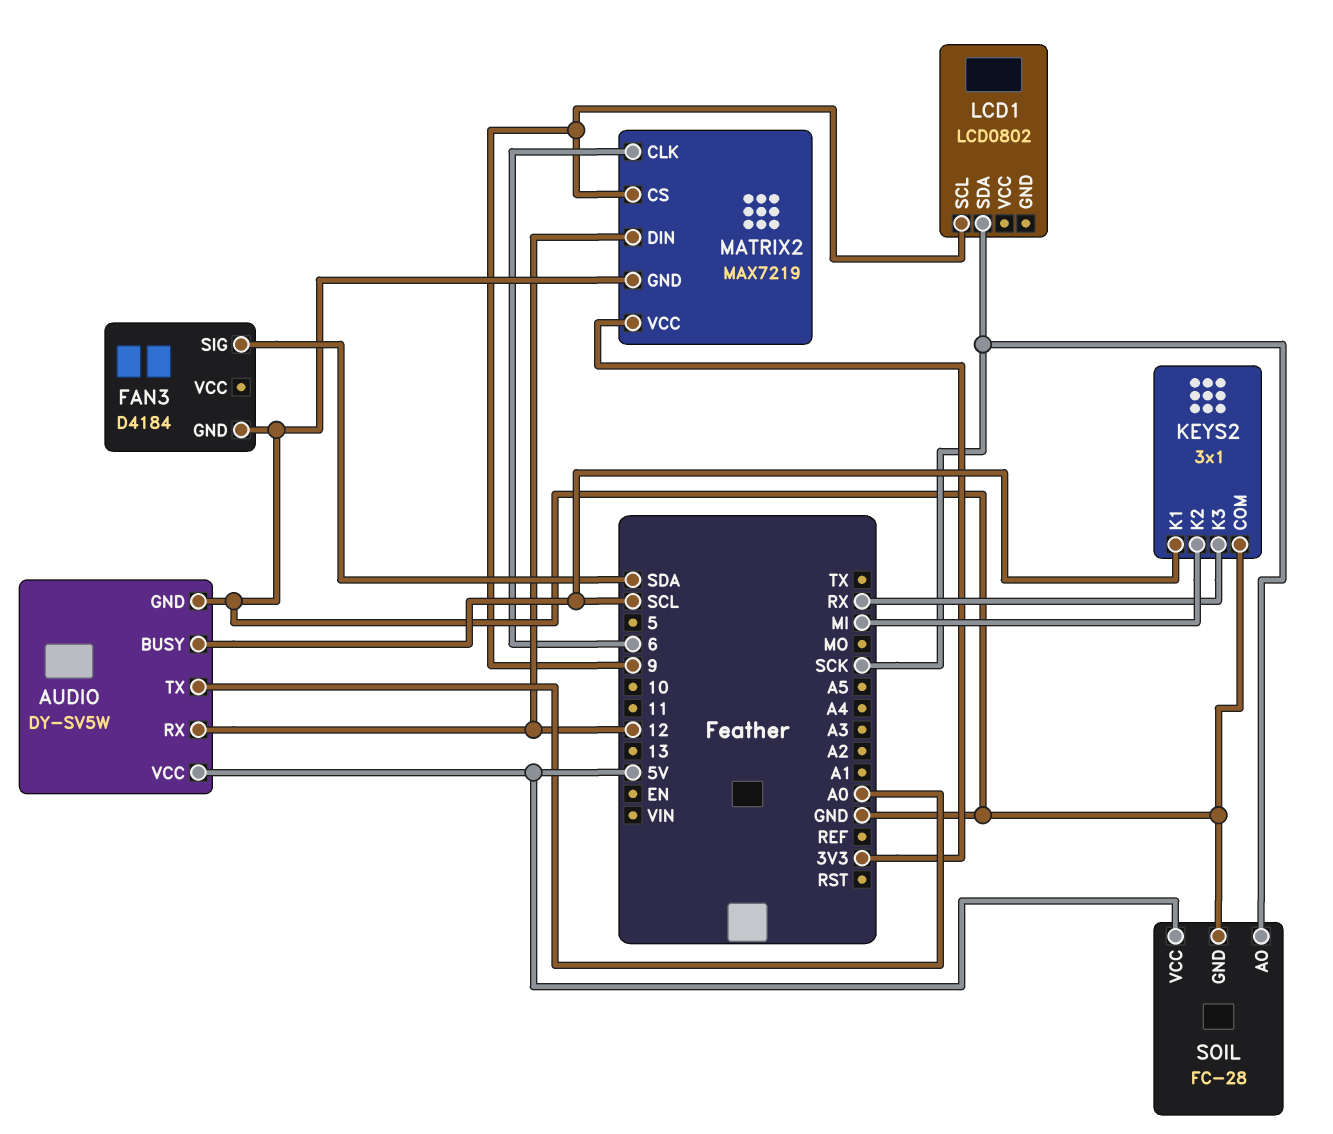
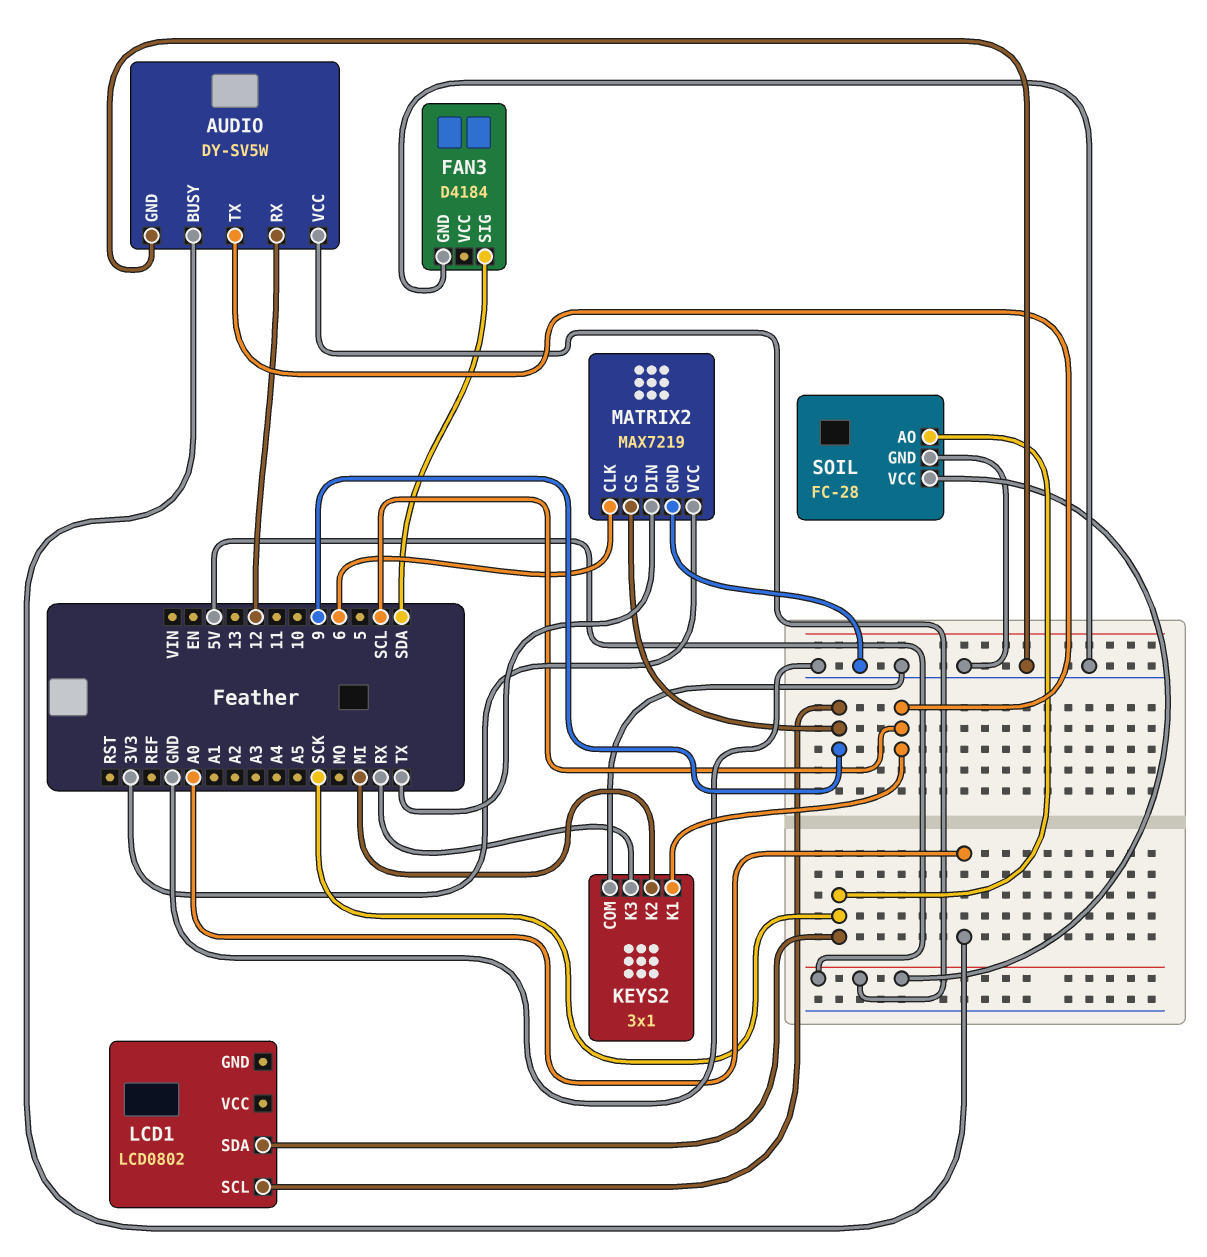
AUDIO pin BUSY: SCL -> A0
AUDIO pin TX: A0 -> SCL
MATRIX2 pin DIN: 12 -> TX

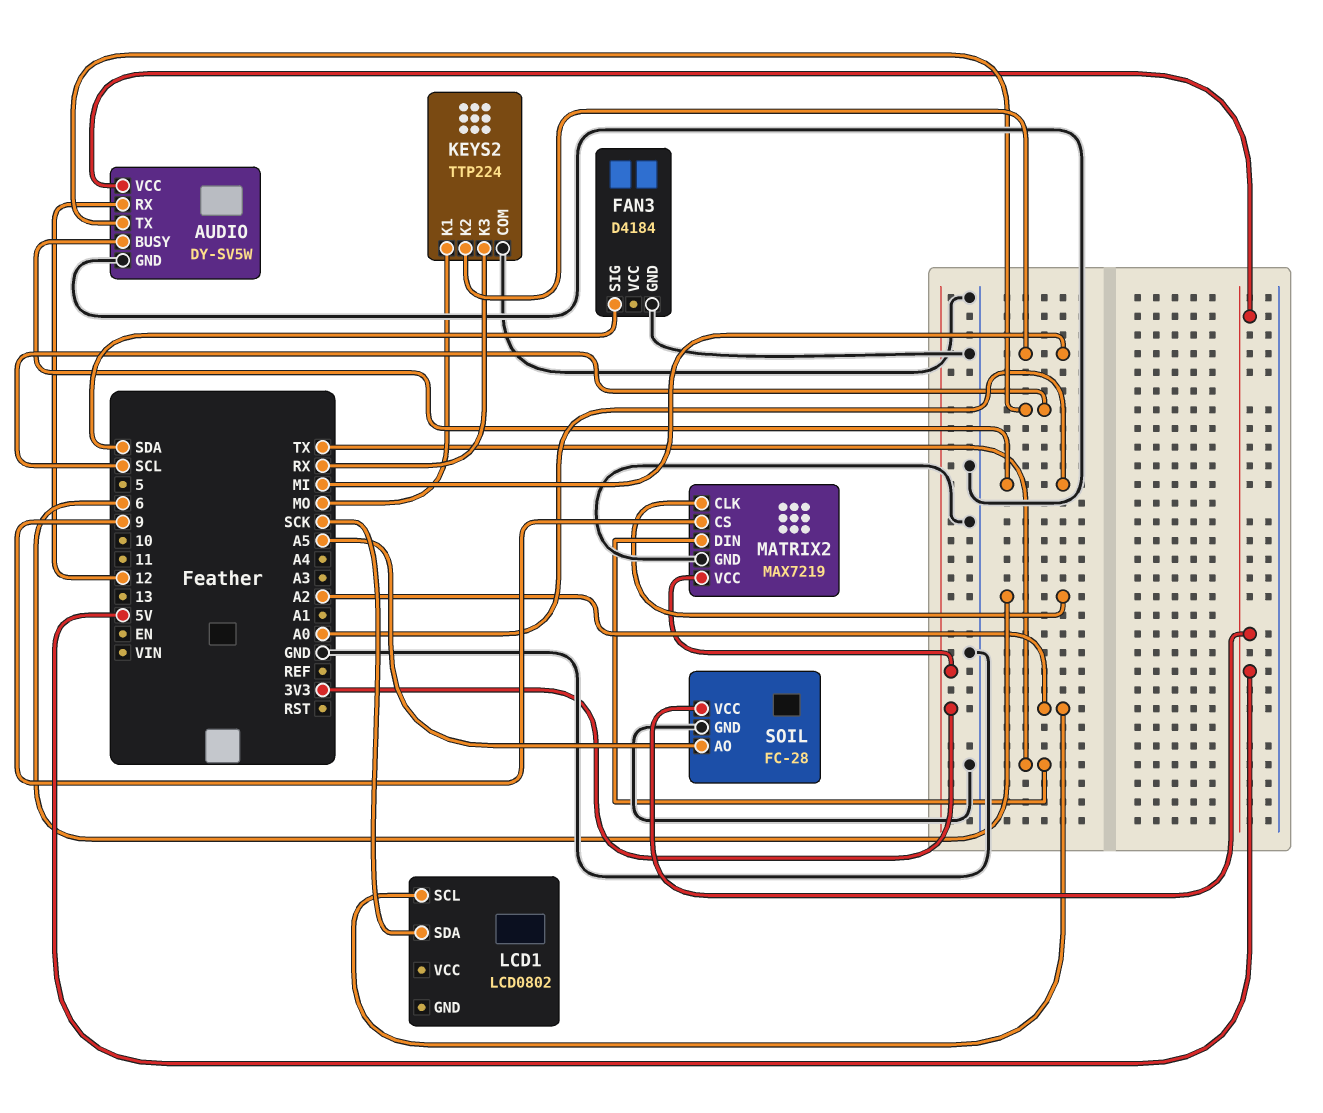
KEYS2: 3x1 -> TTP224
KEYS2 pin K1: SCL -> MO
LCD1 pin SCL: 9 -> A2
SOIL pin AO: SCK -> A5

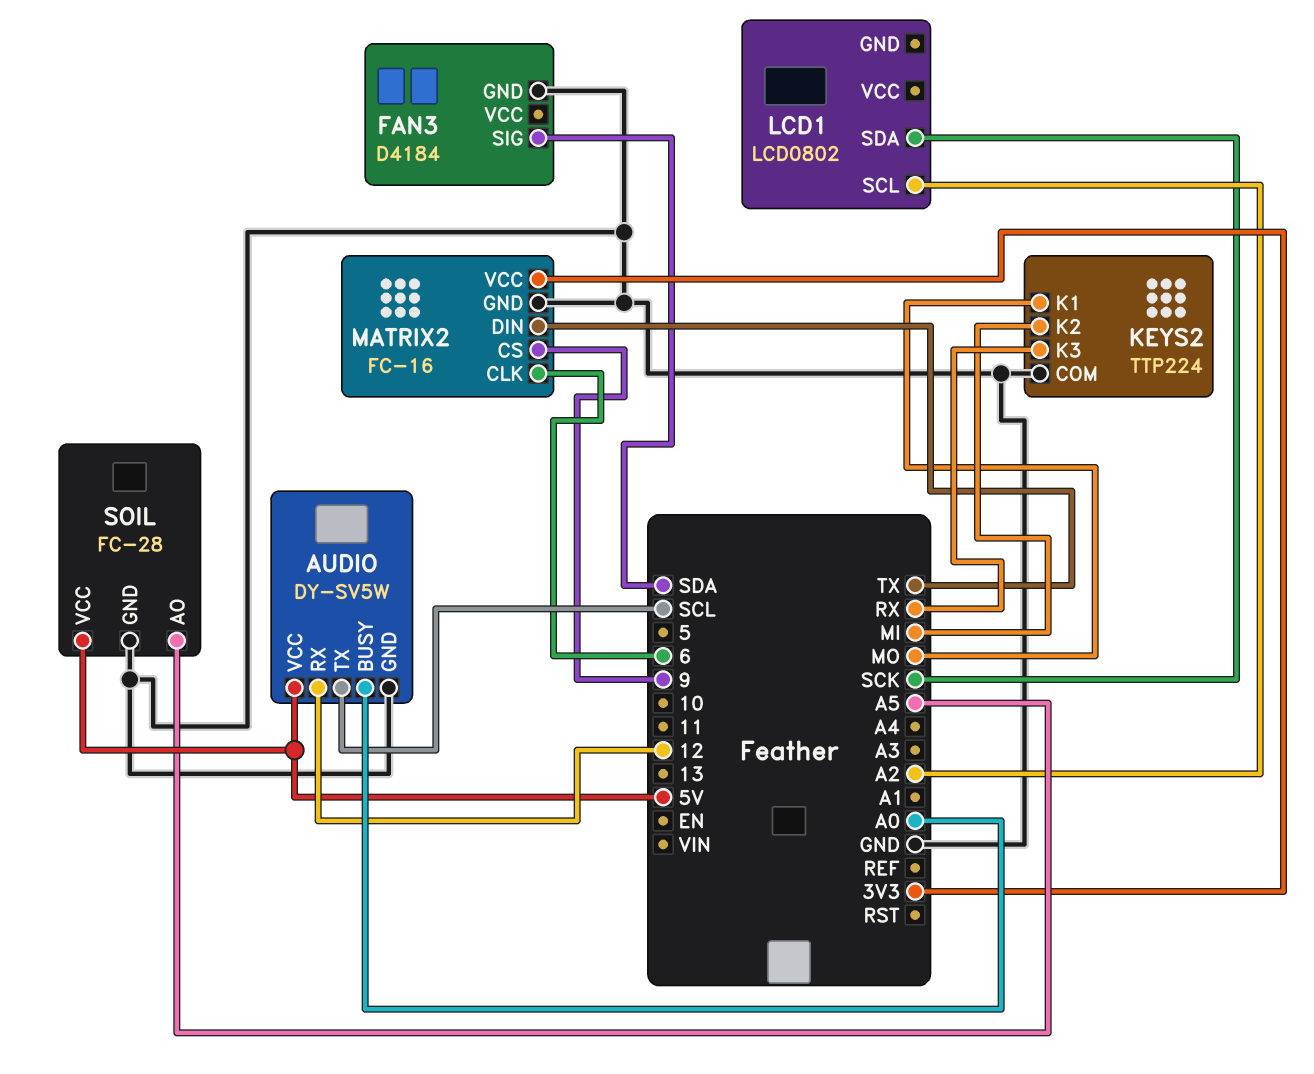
MATRIX2: MAX7219 -> FC-16

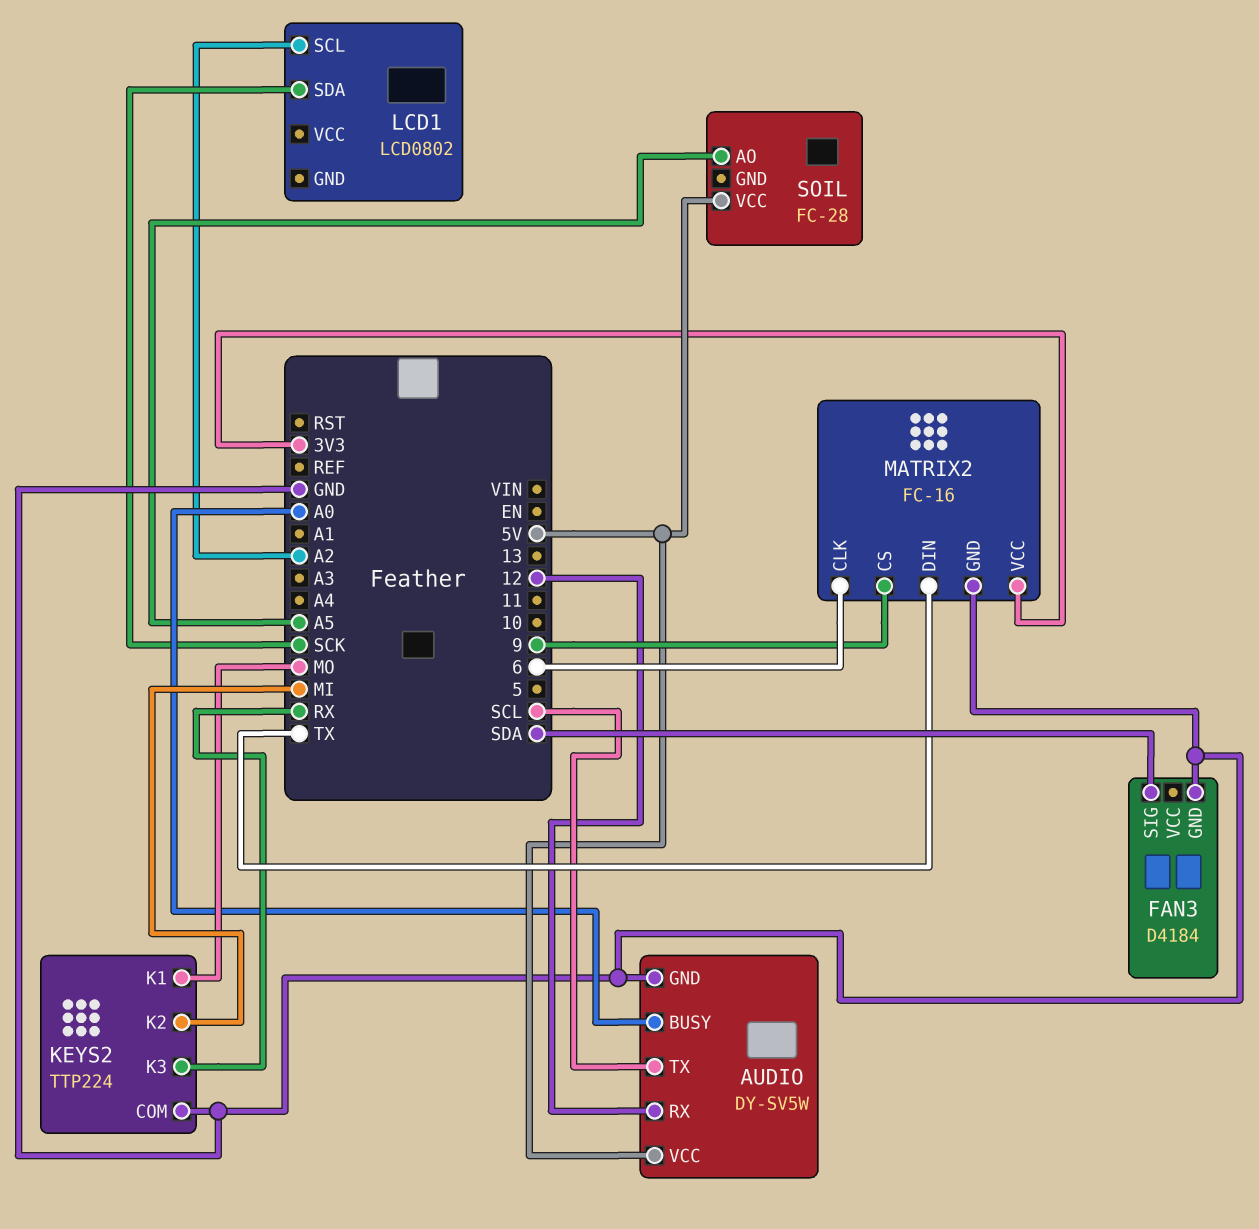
SOIL pin GND: GND -> none

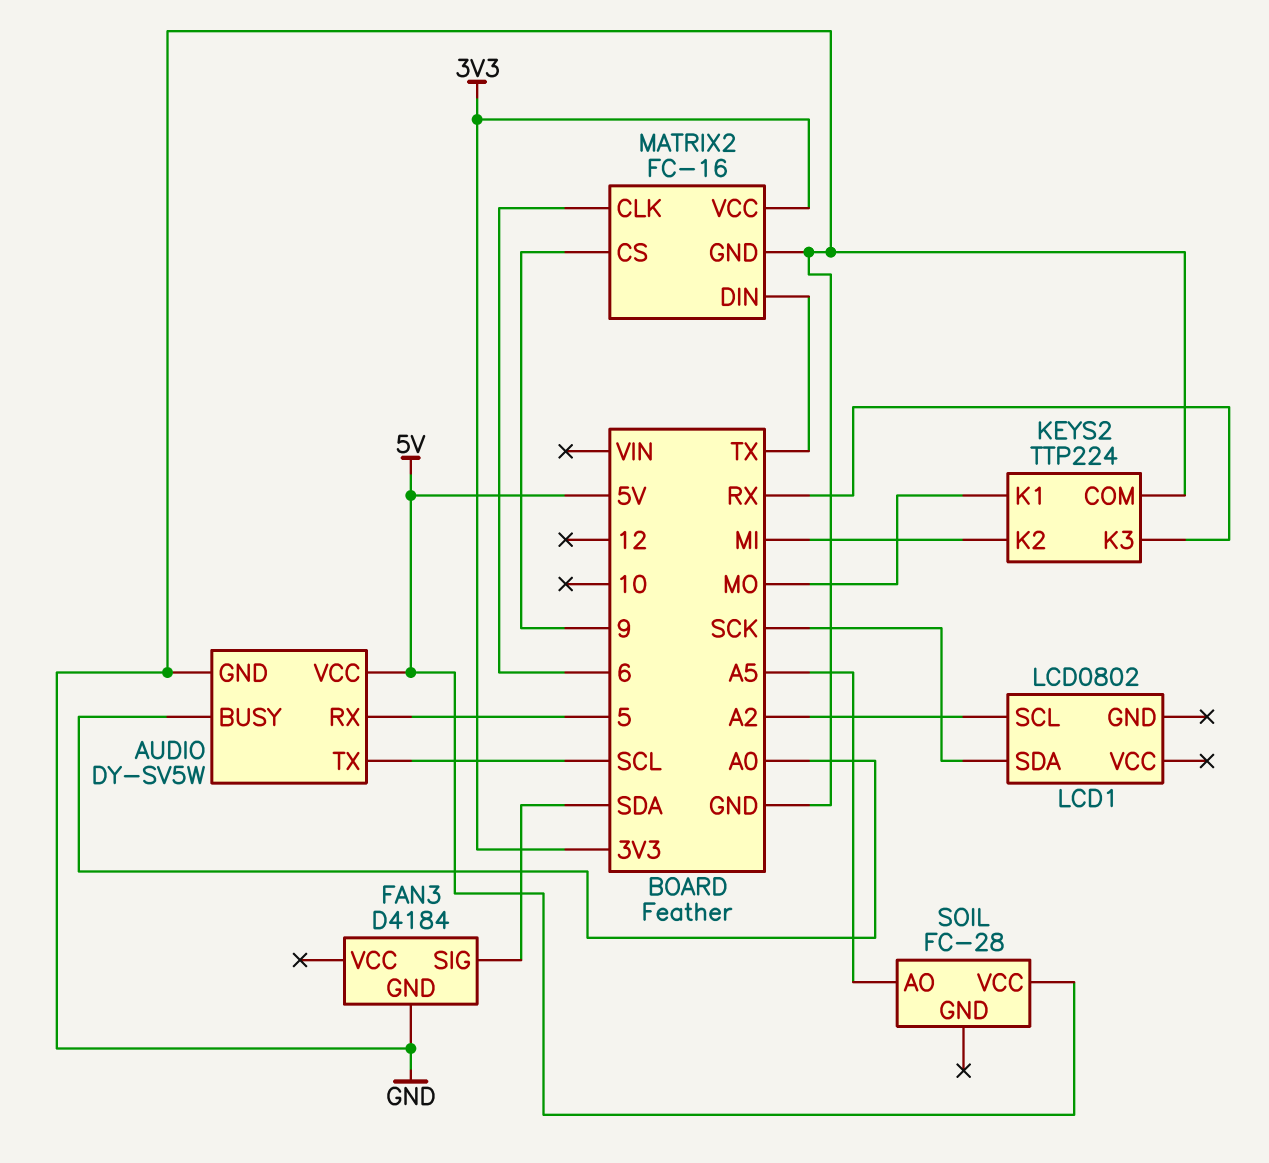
AUDIO pin RX: 12 -> 5

